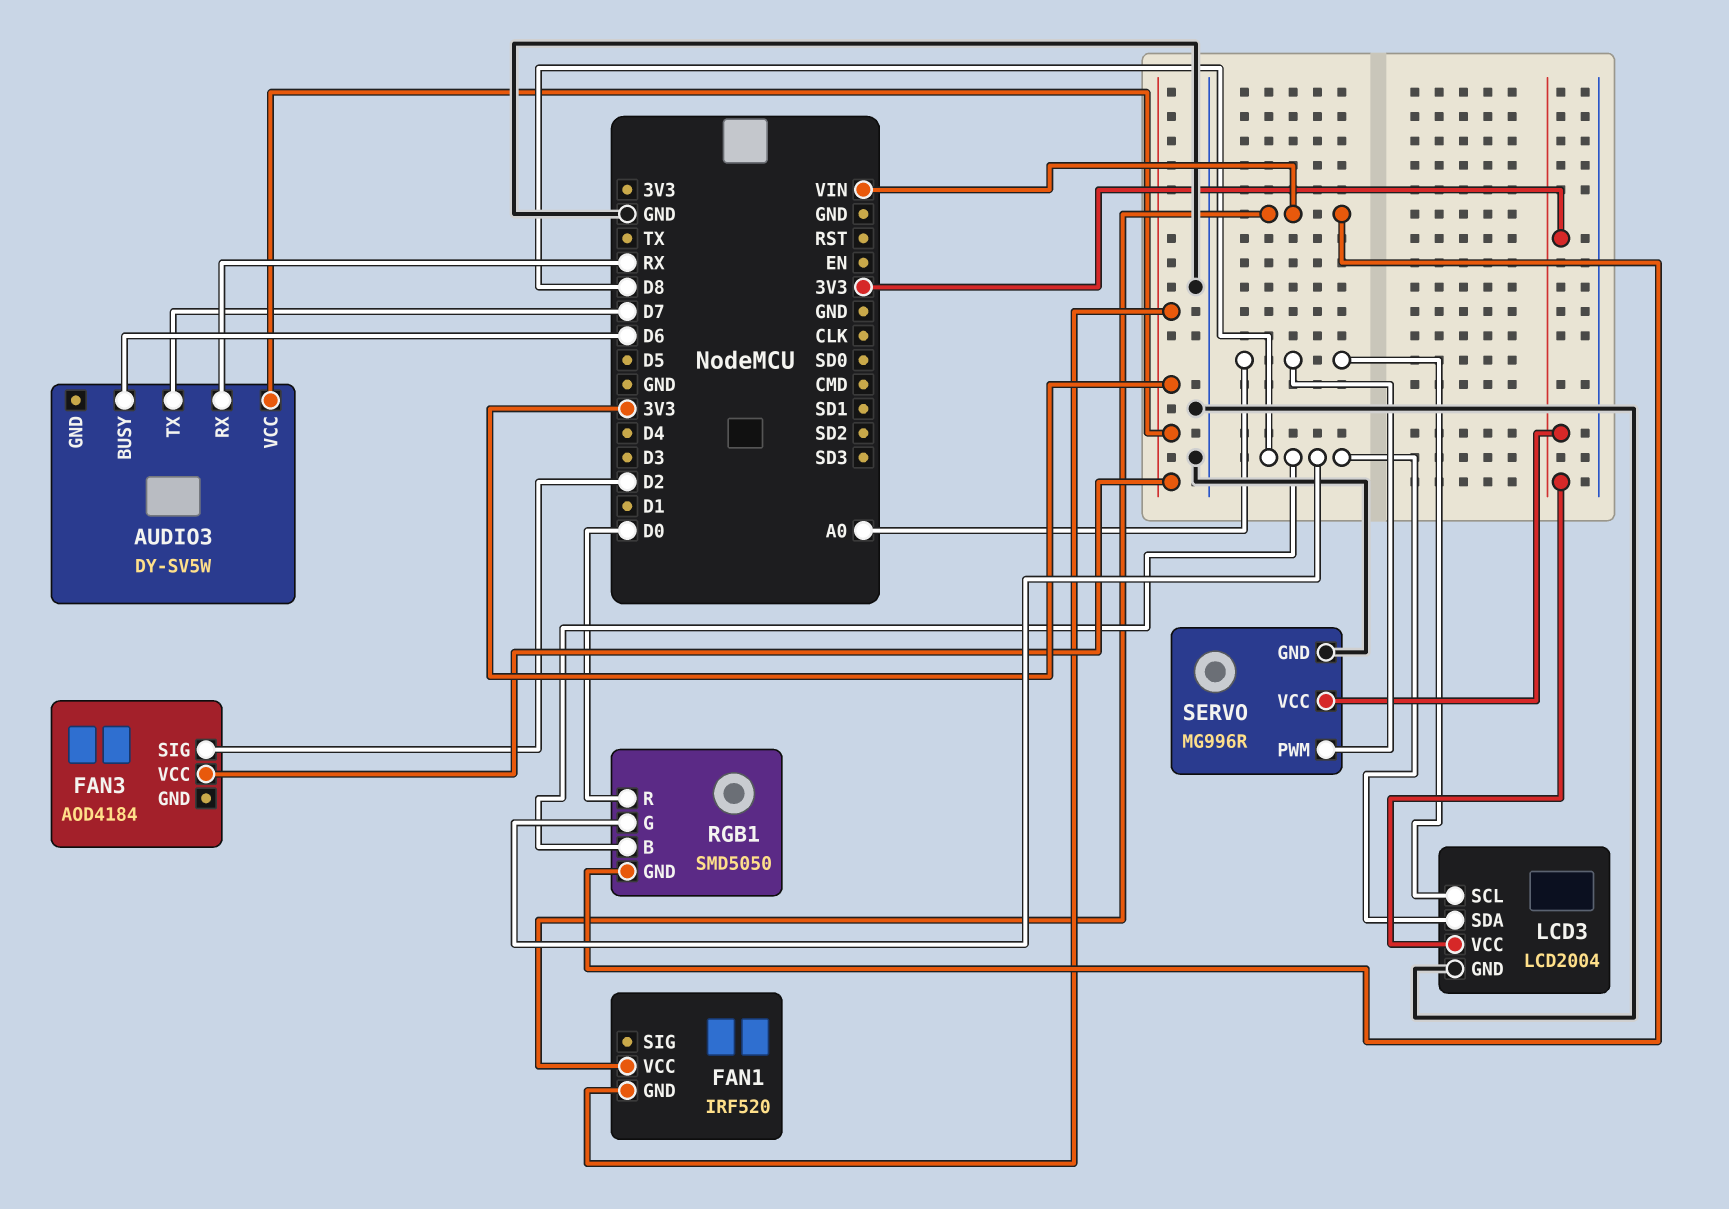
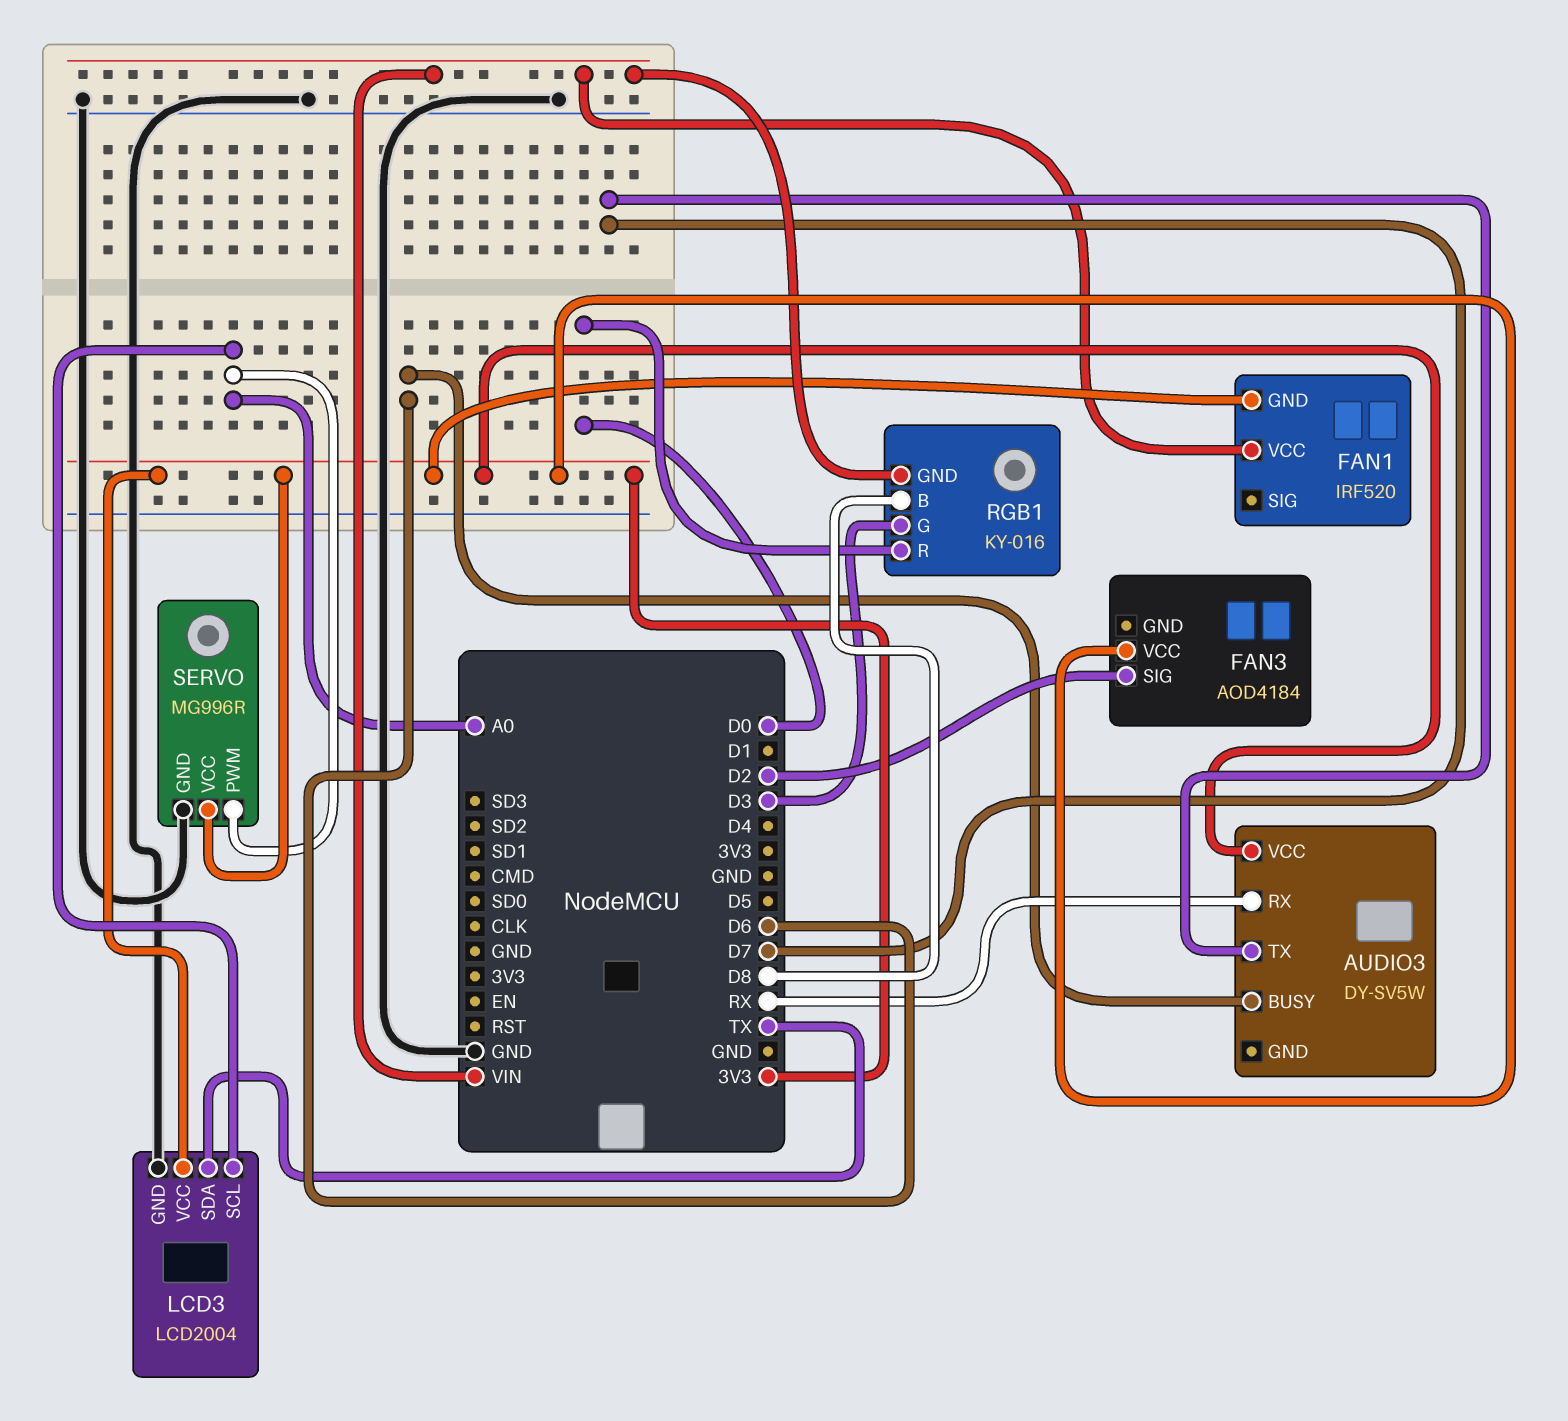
LCD3 pin SDA: D8 -> TX
RGB1: SMD5050 -> KY-016
RGB1 pin G: D8 -> D3

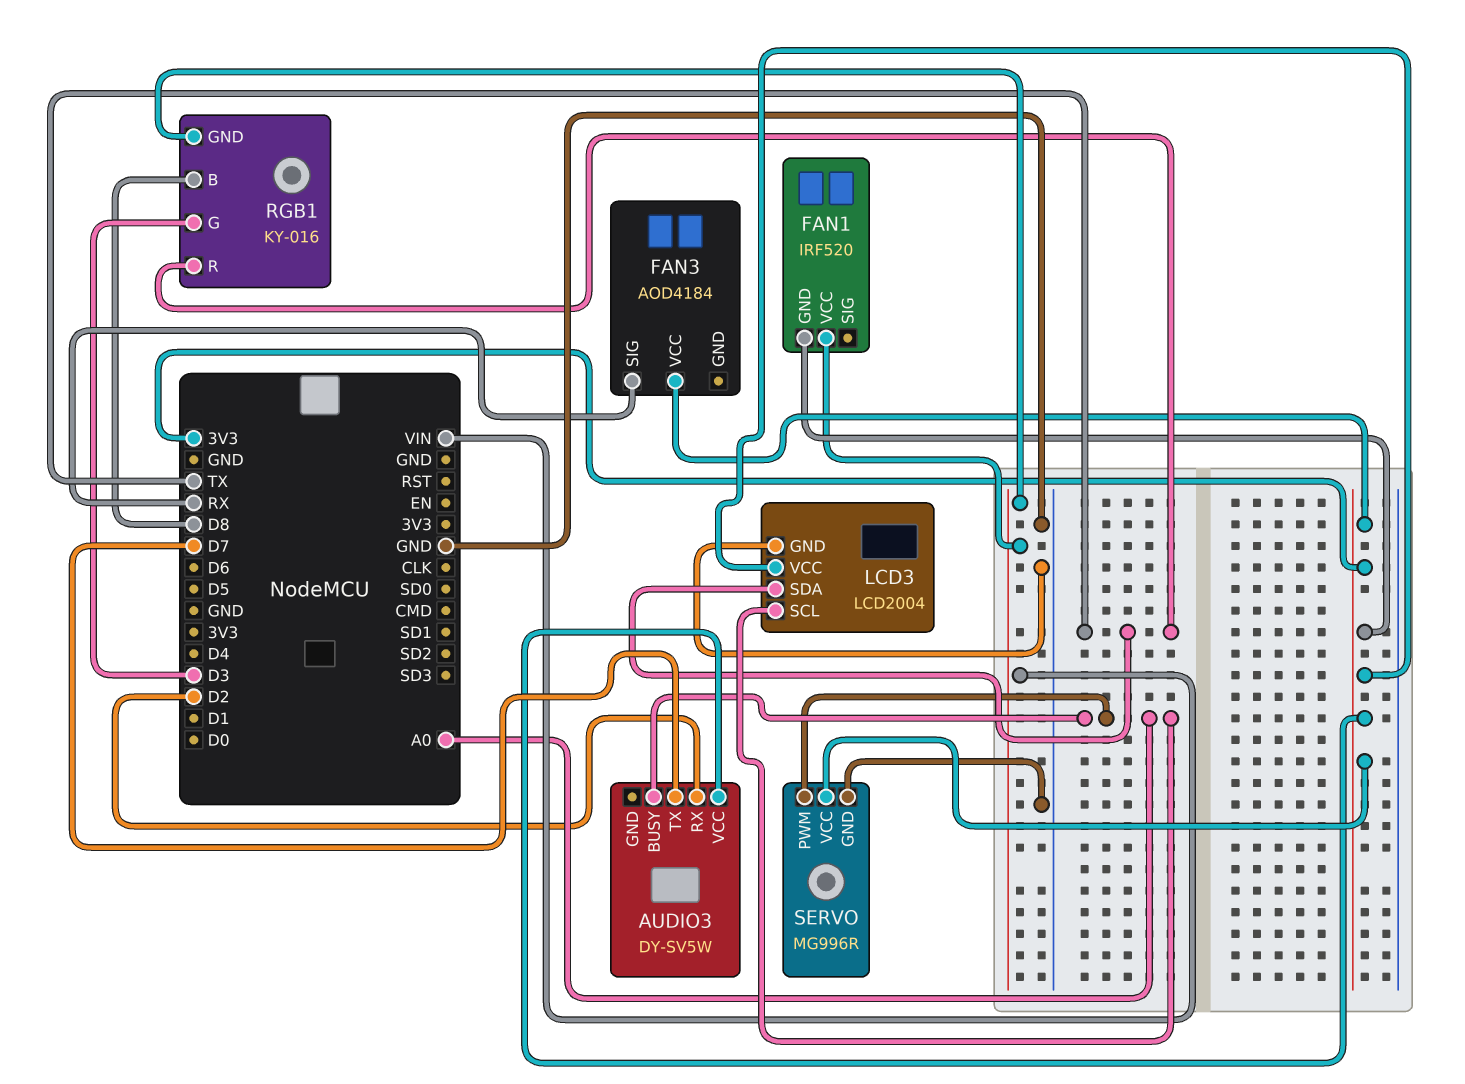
AUDIO3 pin BUSY: D6 -> A0
AUDIO3 pin RX: RX -> D2
FAN3 pin SIG: D2 -> RX
RGB1 pin R: D0 -> TX

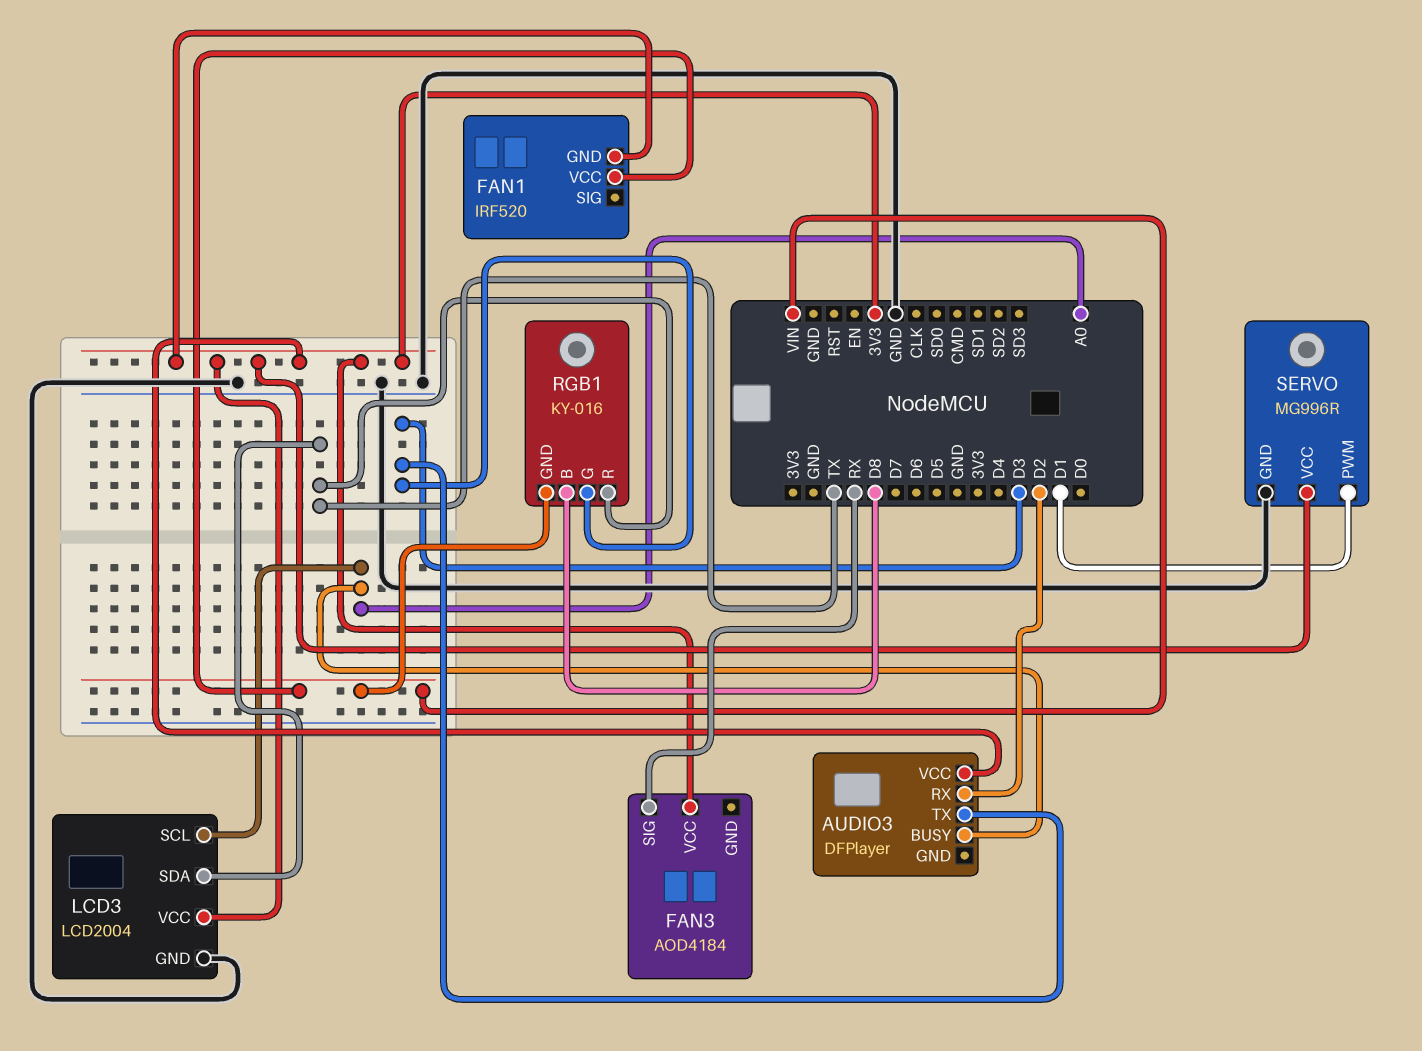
AUDIO3: DY-SV5W -> DFPlayer
AUDIO3 pin TX: D7 -> D3
SERVO pin PWM: A0 -> D1

